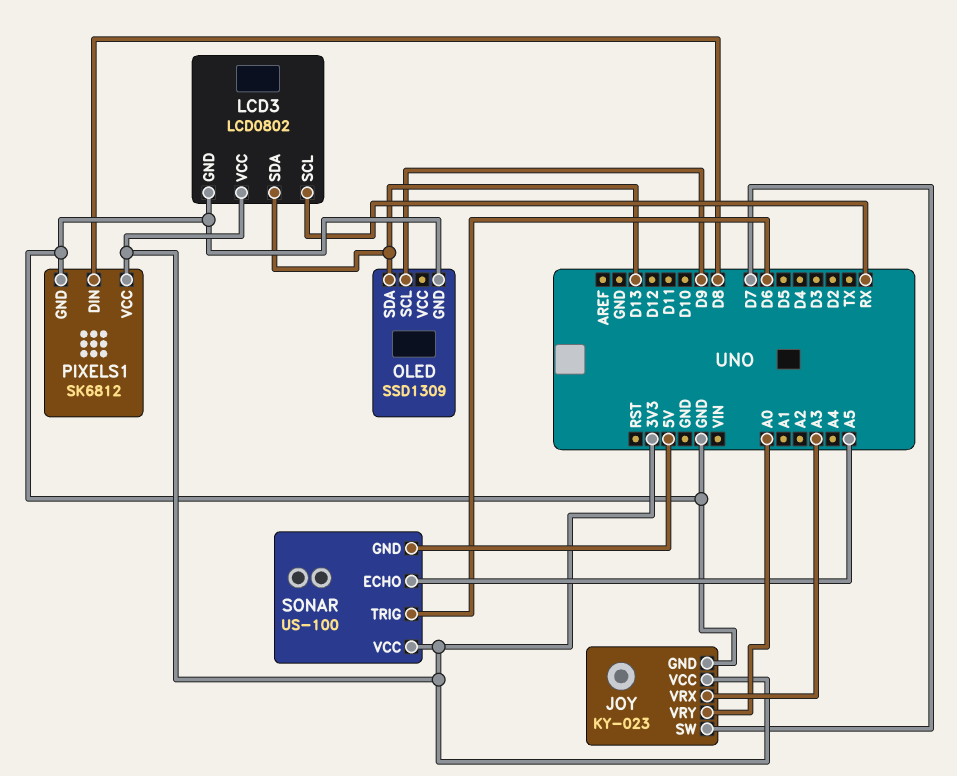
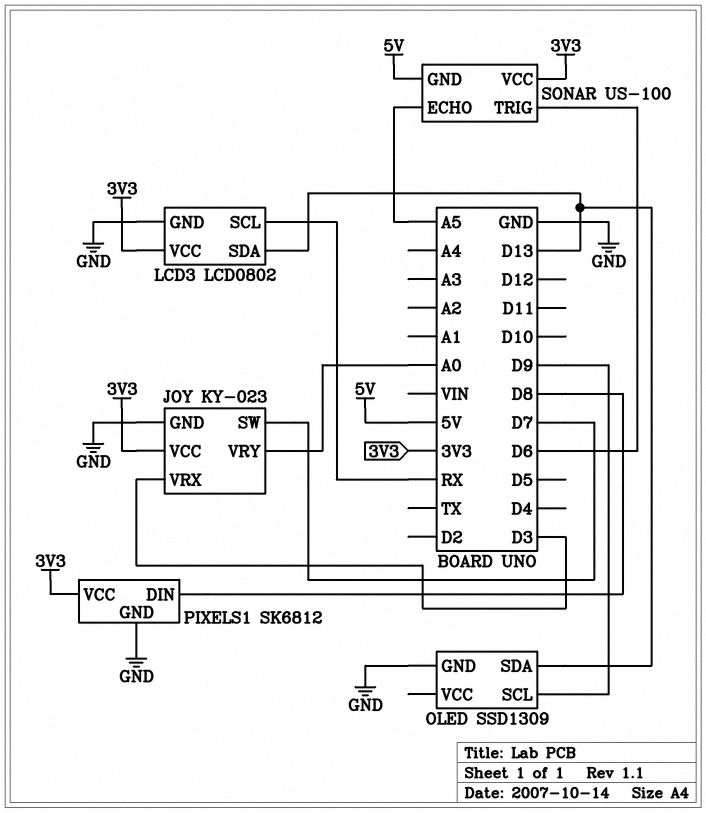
JOY pin VRX: A3 -> D3

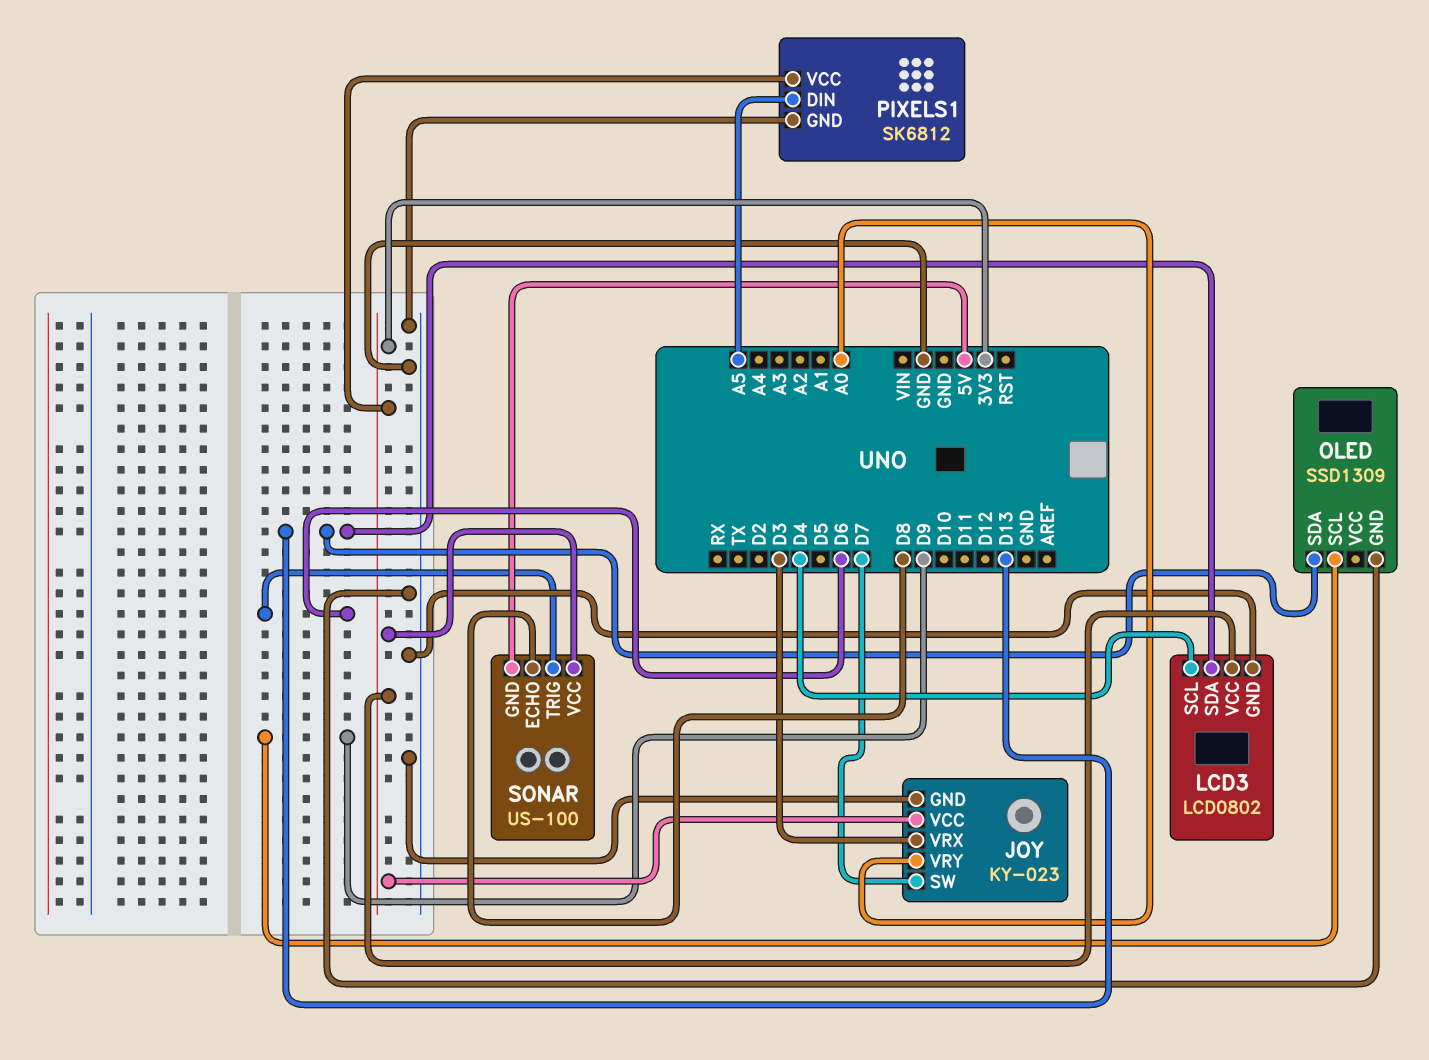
LCD3 pin SCL: RX -> D4
PIXELS1 pin DIN: D8 -> A5
SONAR pin ECHO: A5 -> D8

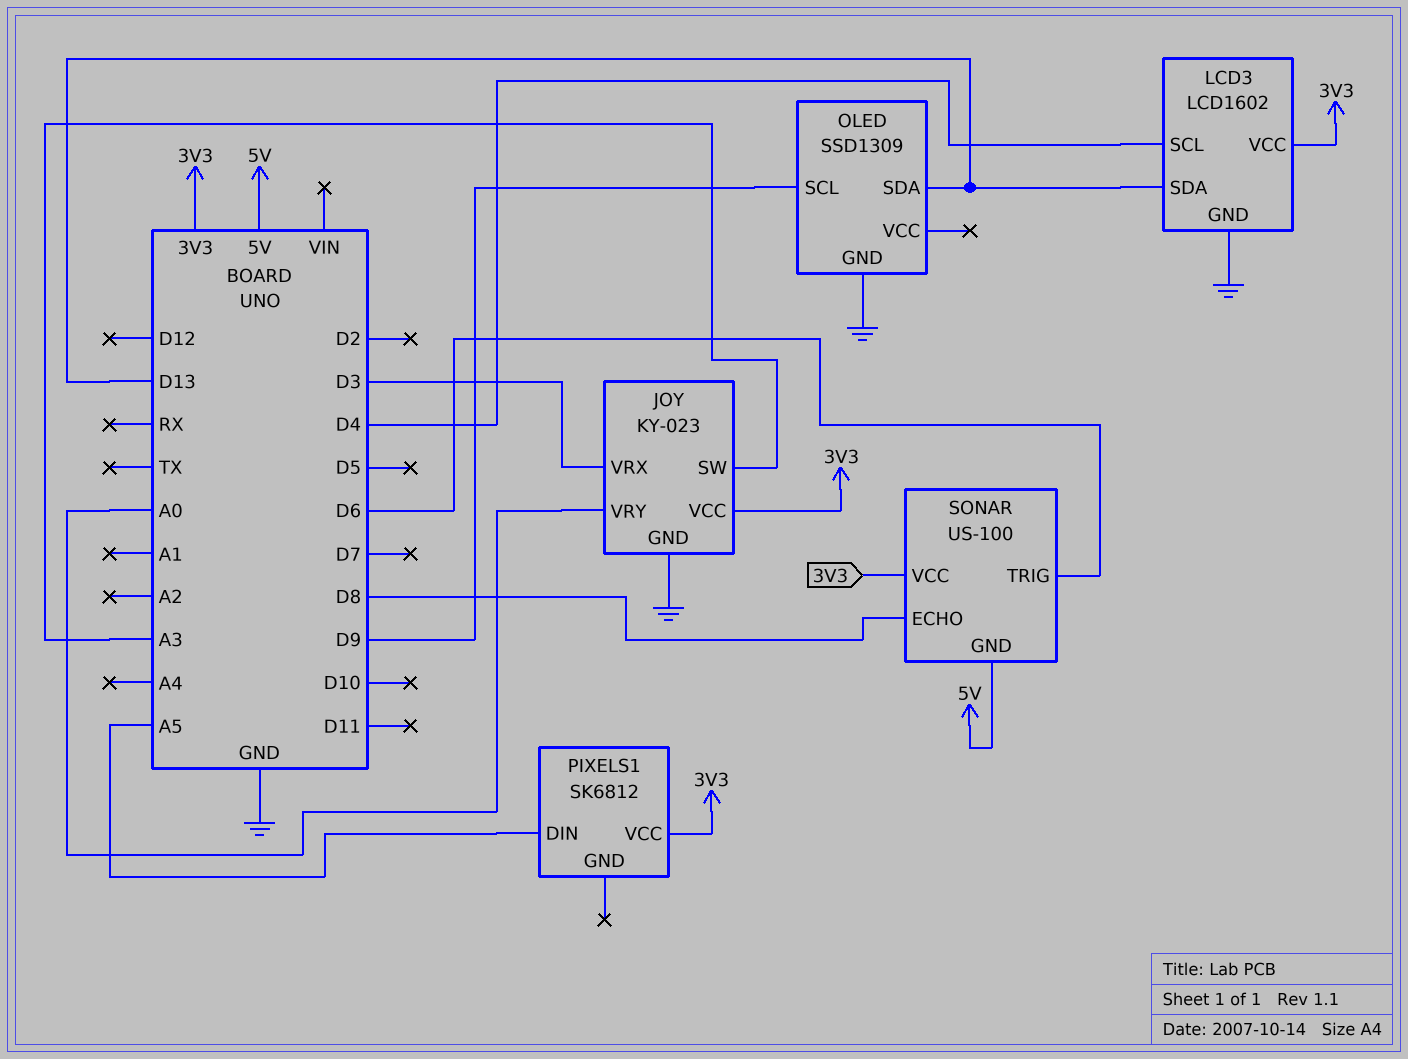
JOY pin SW: D7 -> A3
LCD3: LCD0802 -> LCD1602
PIXELS1 pin GND: GND -> none

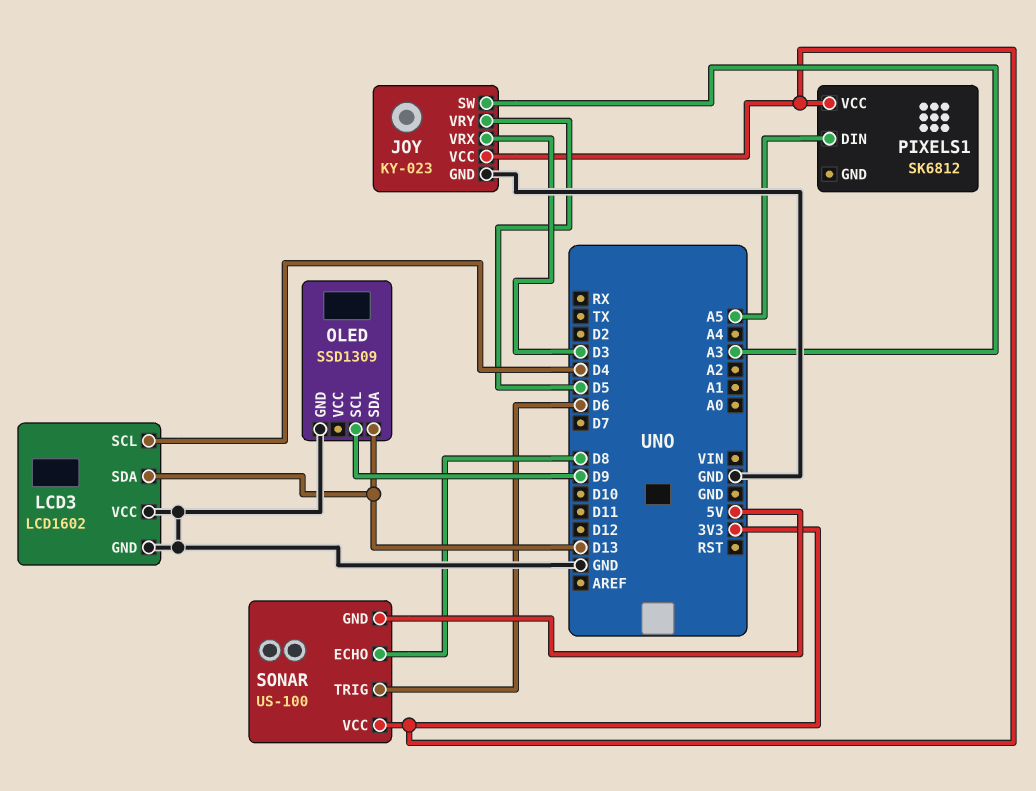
JOY pin VRY: A0 -> D5
LCD3 pin VCC: 3V3 -> GND

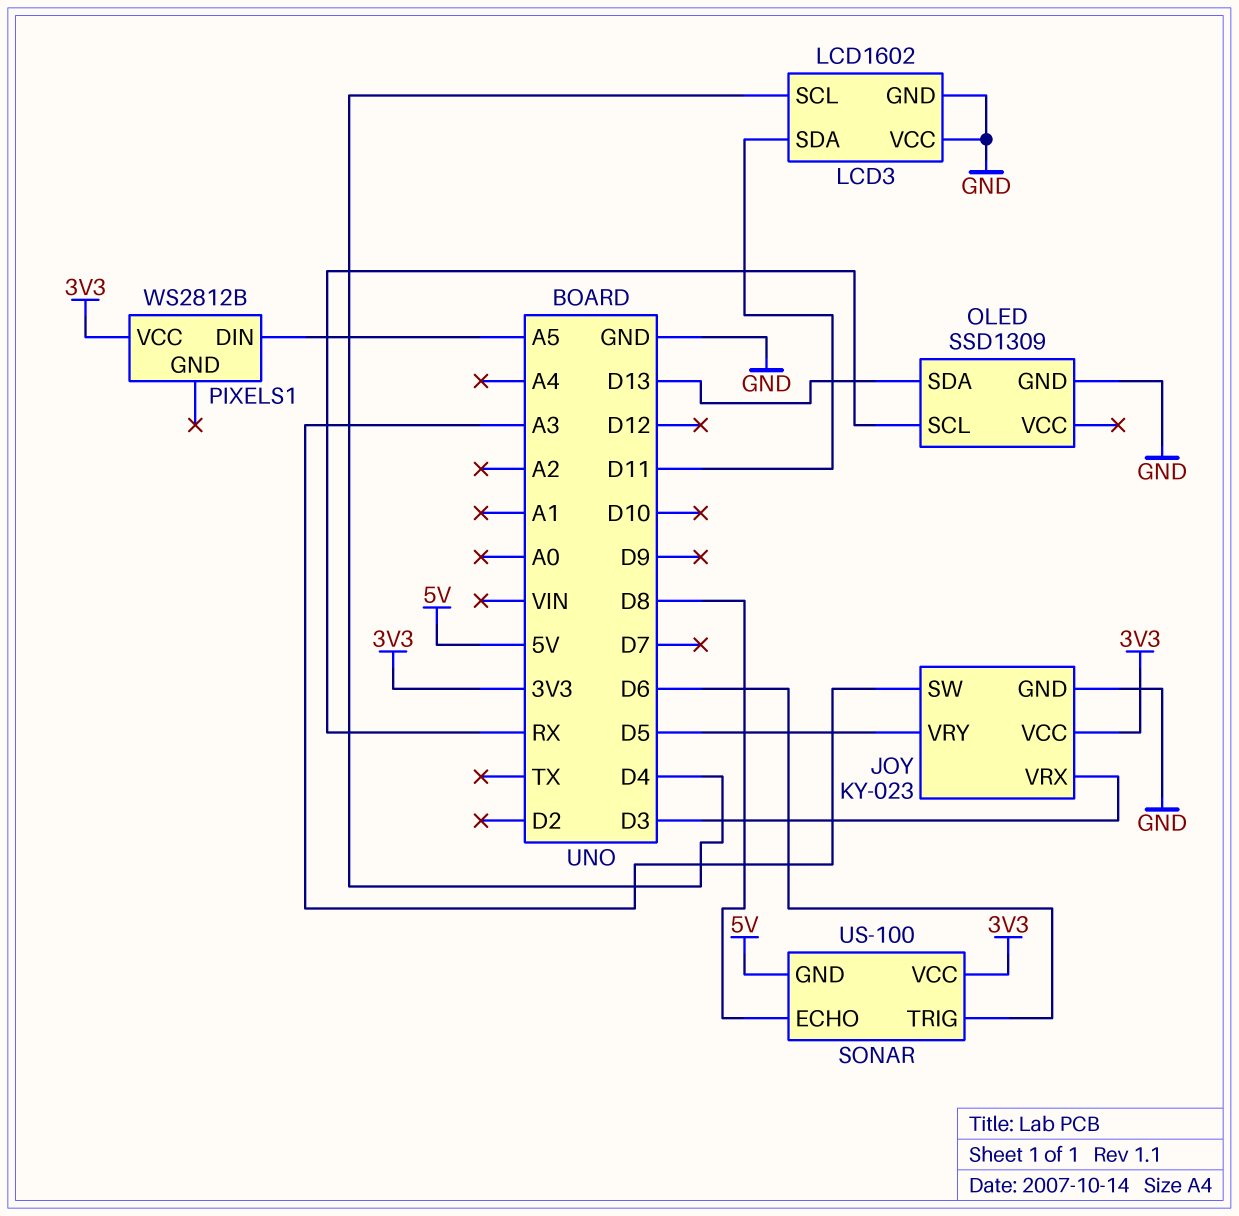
LCD3 pin SDA: D13 -> D11
OLED pin SCL: D9 -> RX
PIXELS1: SK6812 -> WS2812B

